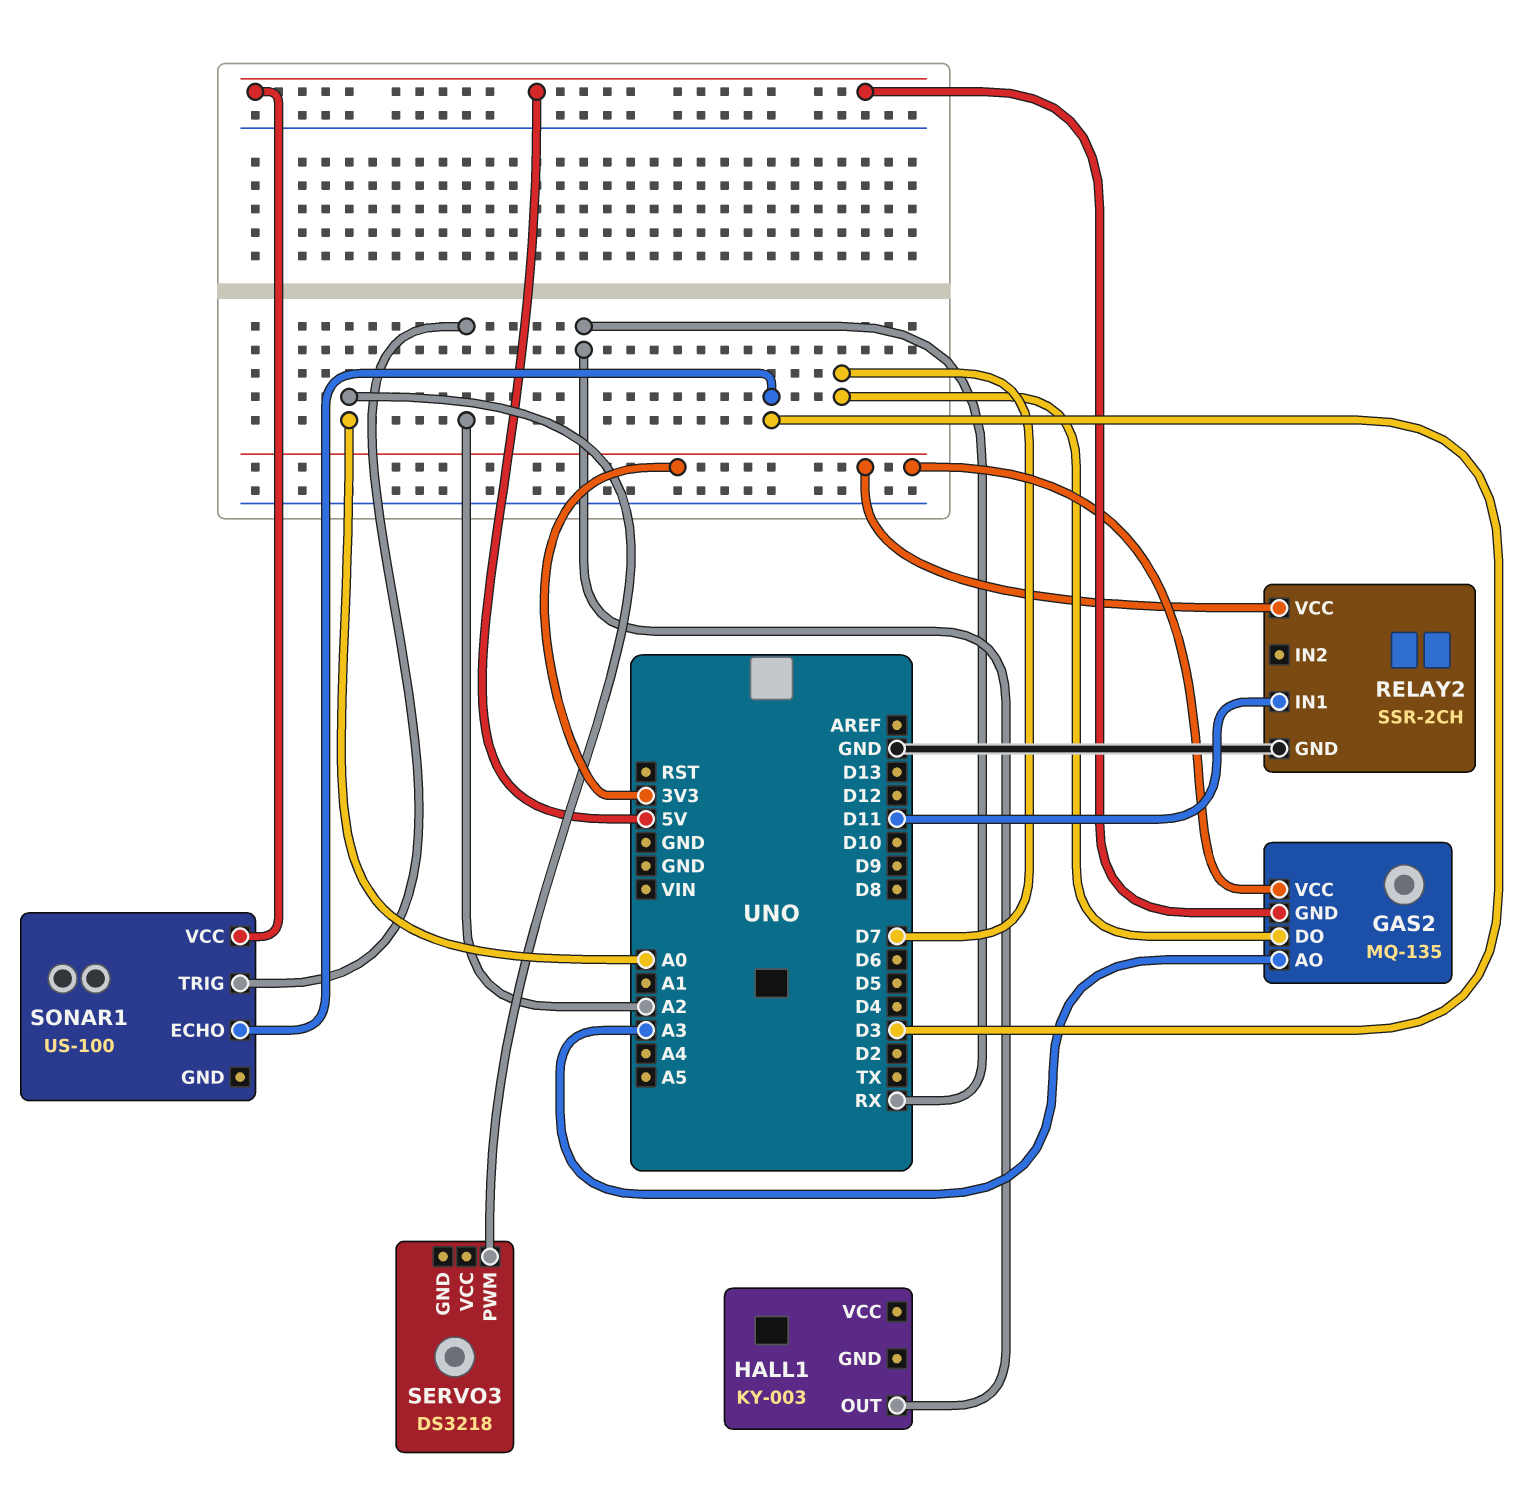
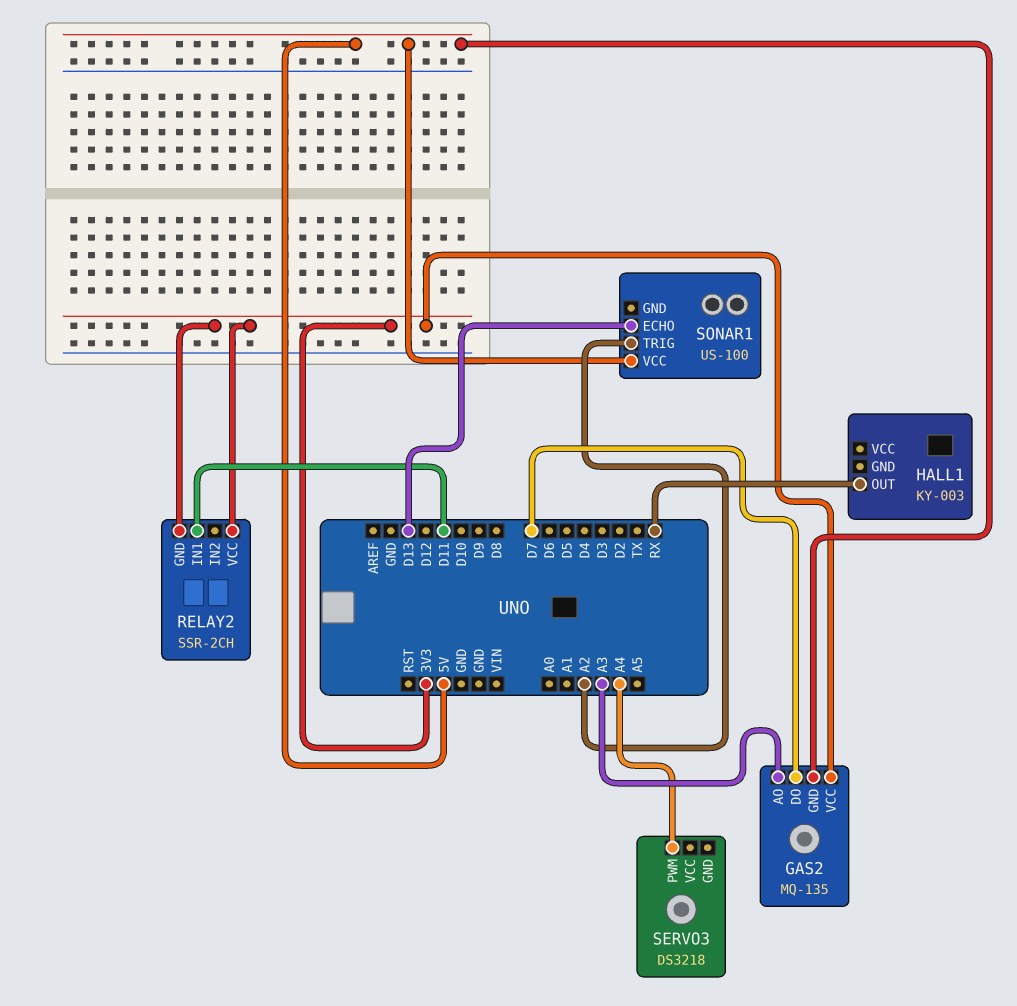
RELAY2 pin GND: GND -> 3V3
SERVO3 pin PWM: A0 -> A4
SONAR1 pin ECHO: D3 -> D13

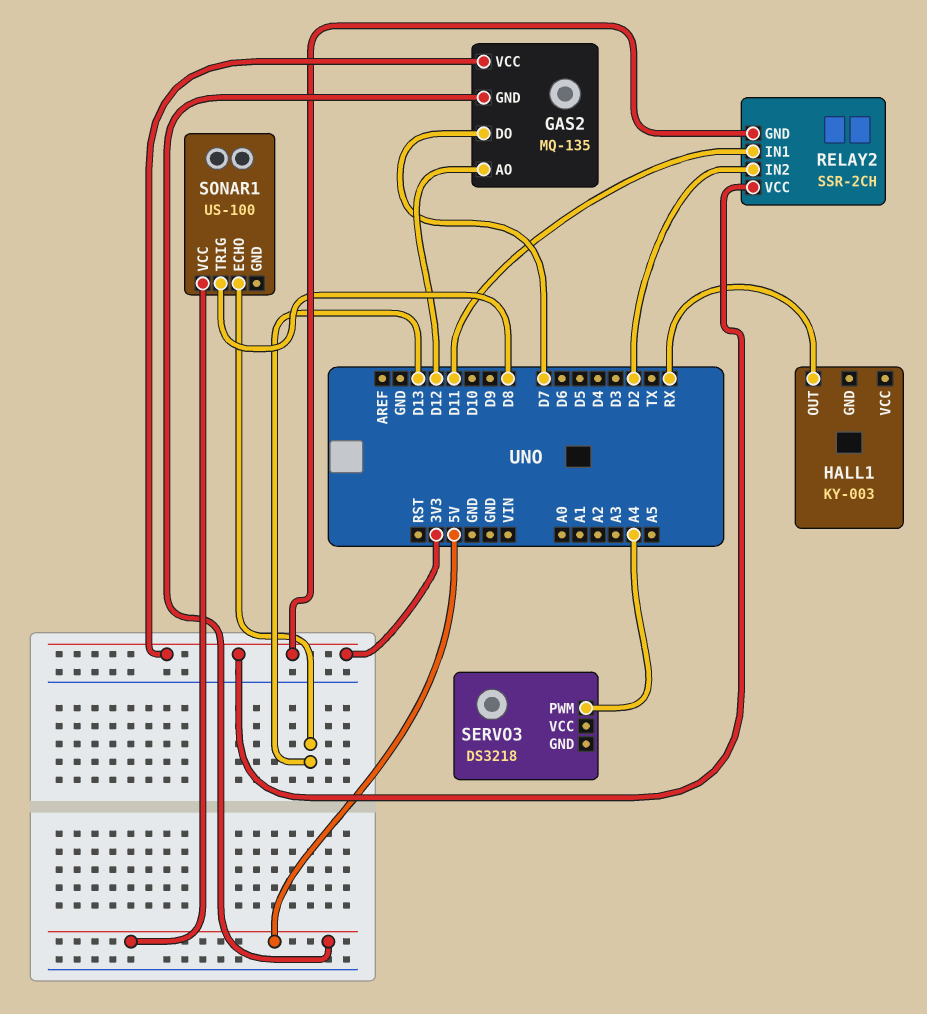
GAS2 pin AO: A3 -> D12
RELAY2 pin IN2: none -> D2
SONAR1 pin TRIG: A2 -> D8

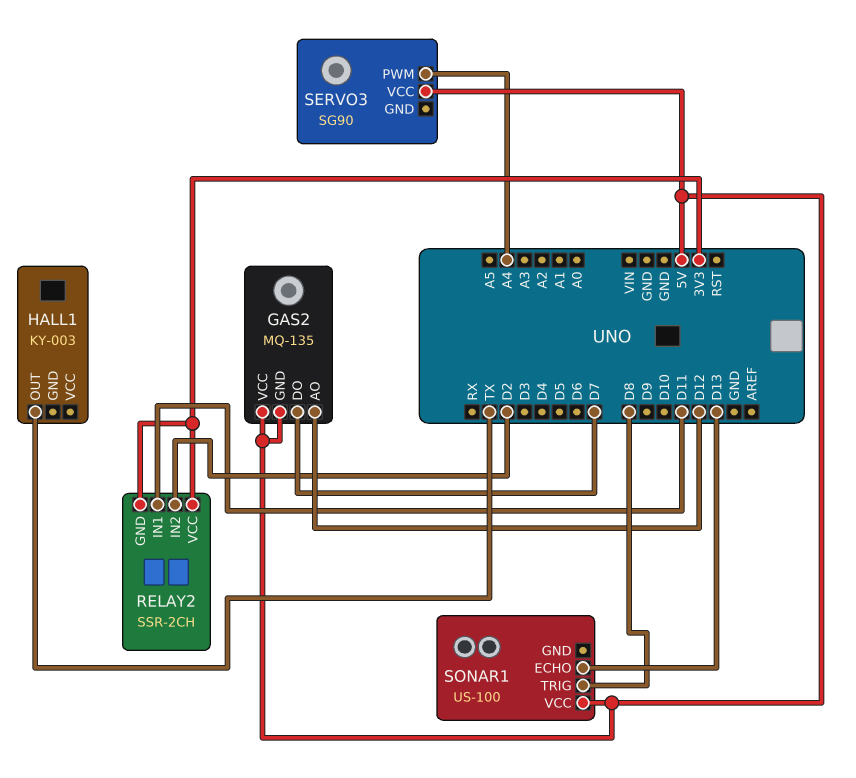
GAS2 pin VCC: 3V3 -> 5V
HALL1 pin OUT: RX -> TX
SERVO3: DS3218 -> SG90
SERVO3 pin VCC: none -> 5V

